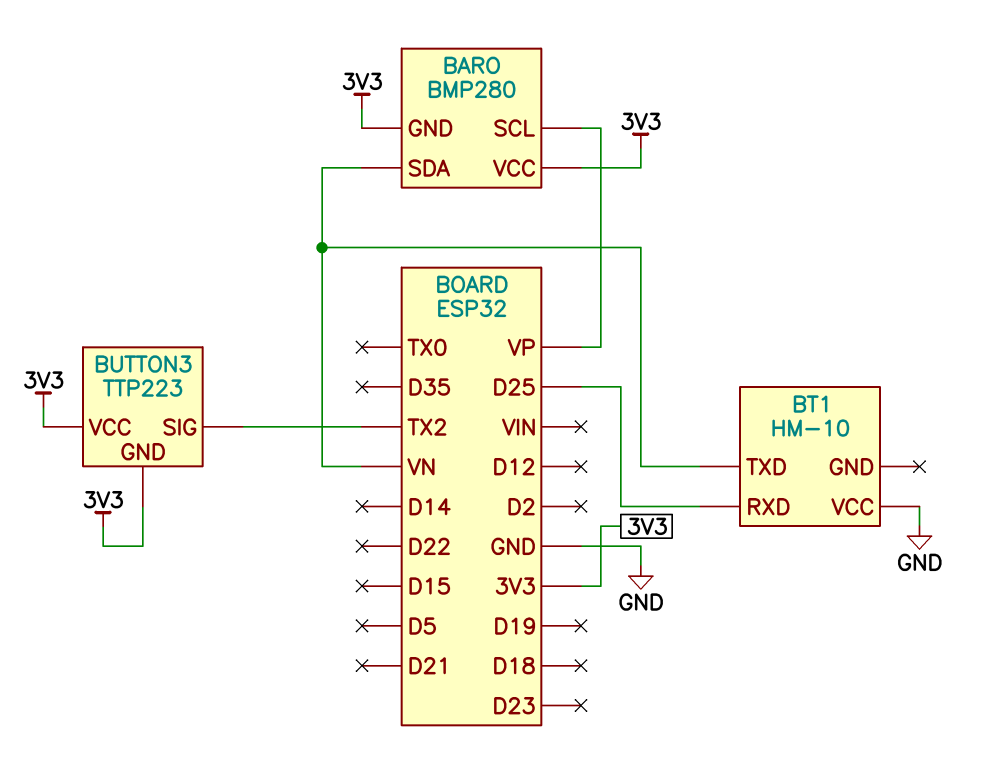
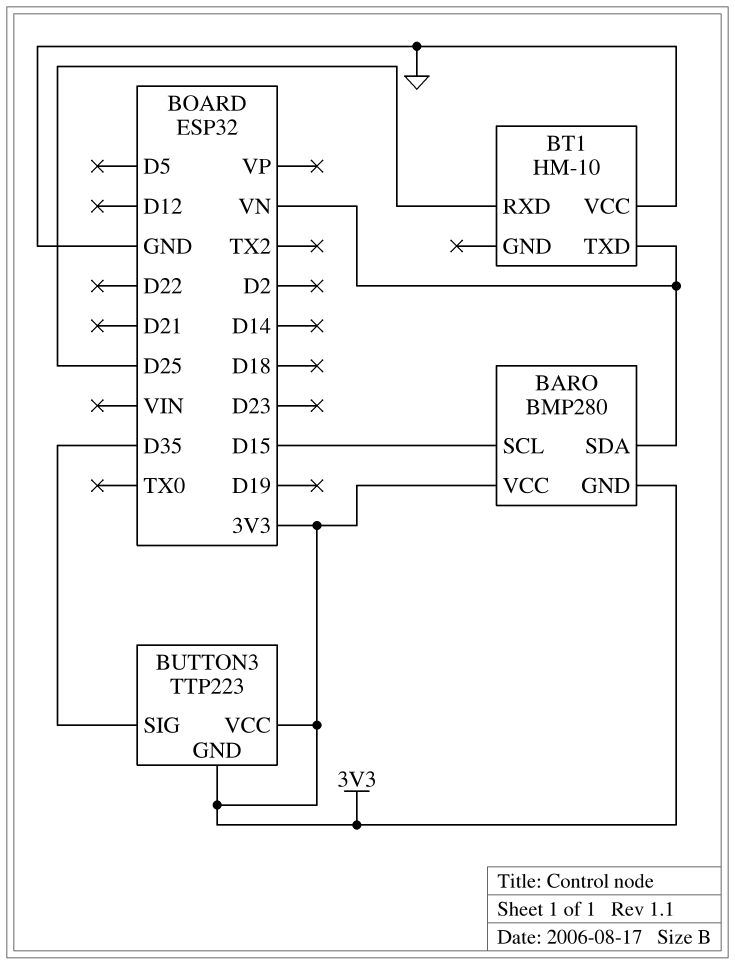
BARO pin SCL: VP -> D15
BUTTON3 pin SIG: TX2 -> D35

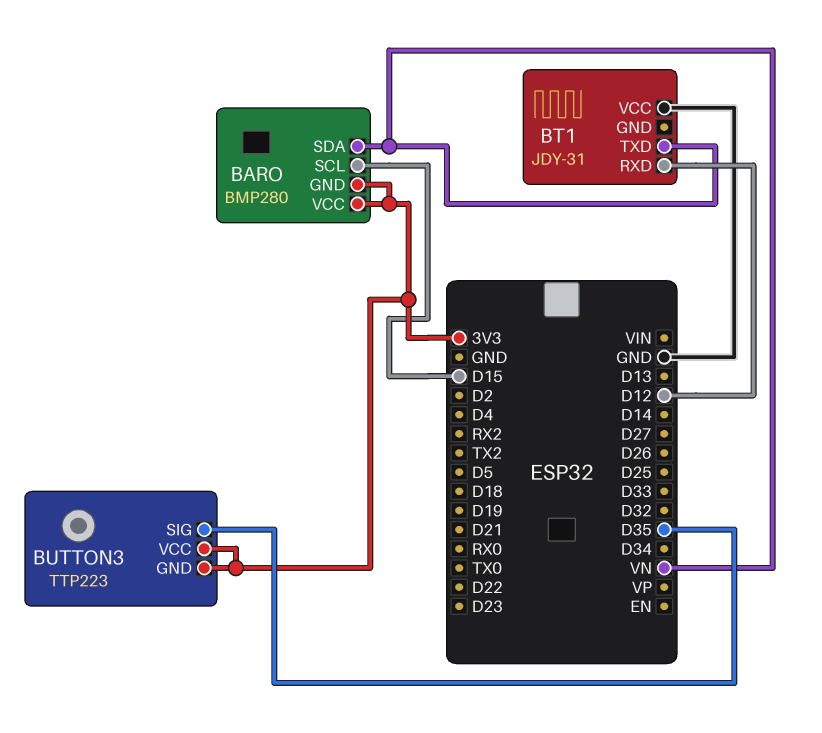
BT1: HM-10 -> JDY-31
BT1 pin RXD: D25 -> D12

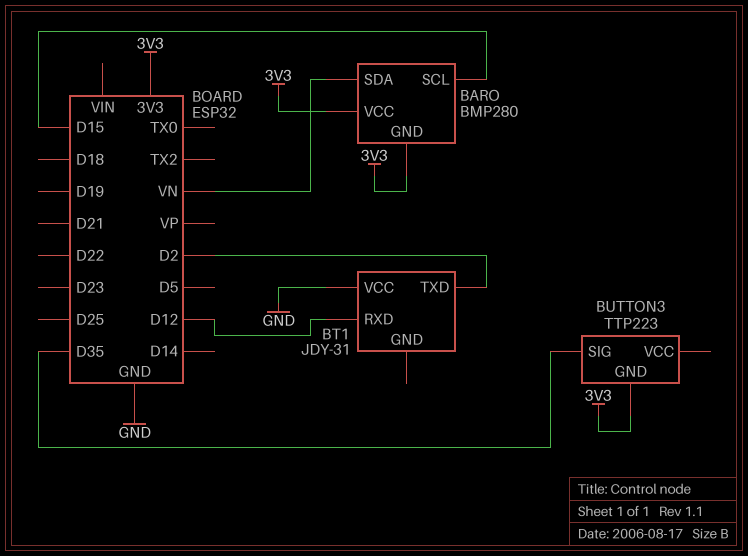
BT1 pin TXD: VN -> D2
BUTTON3 pin VCC: 3V3 -> none

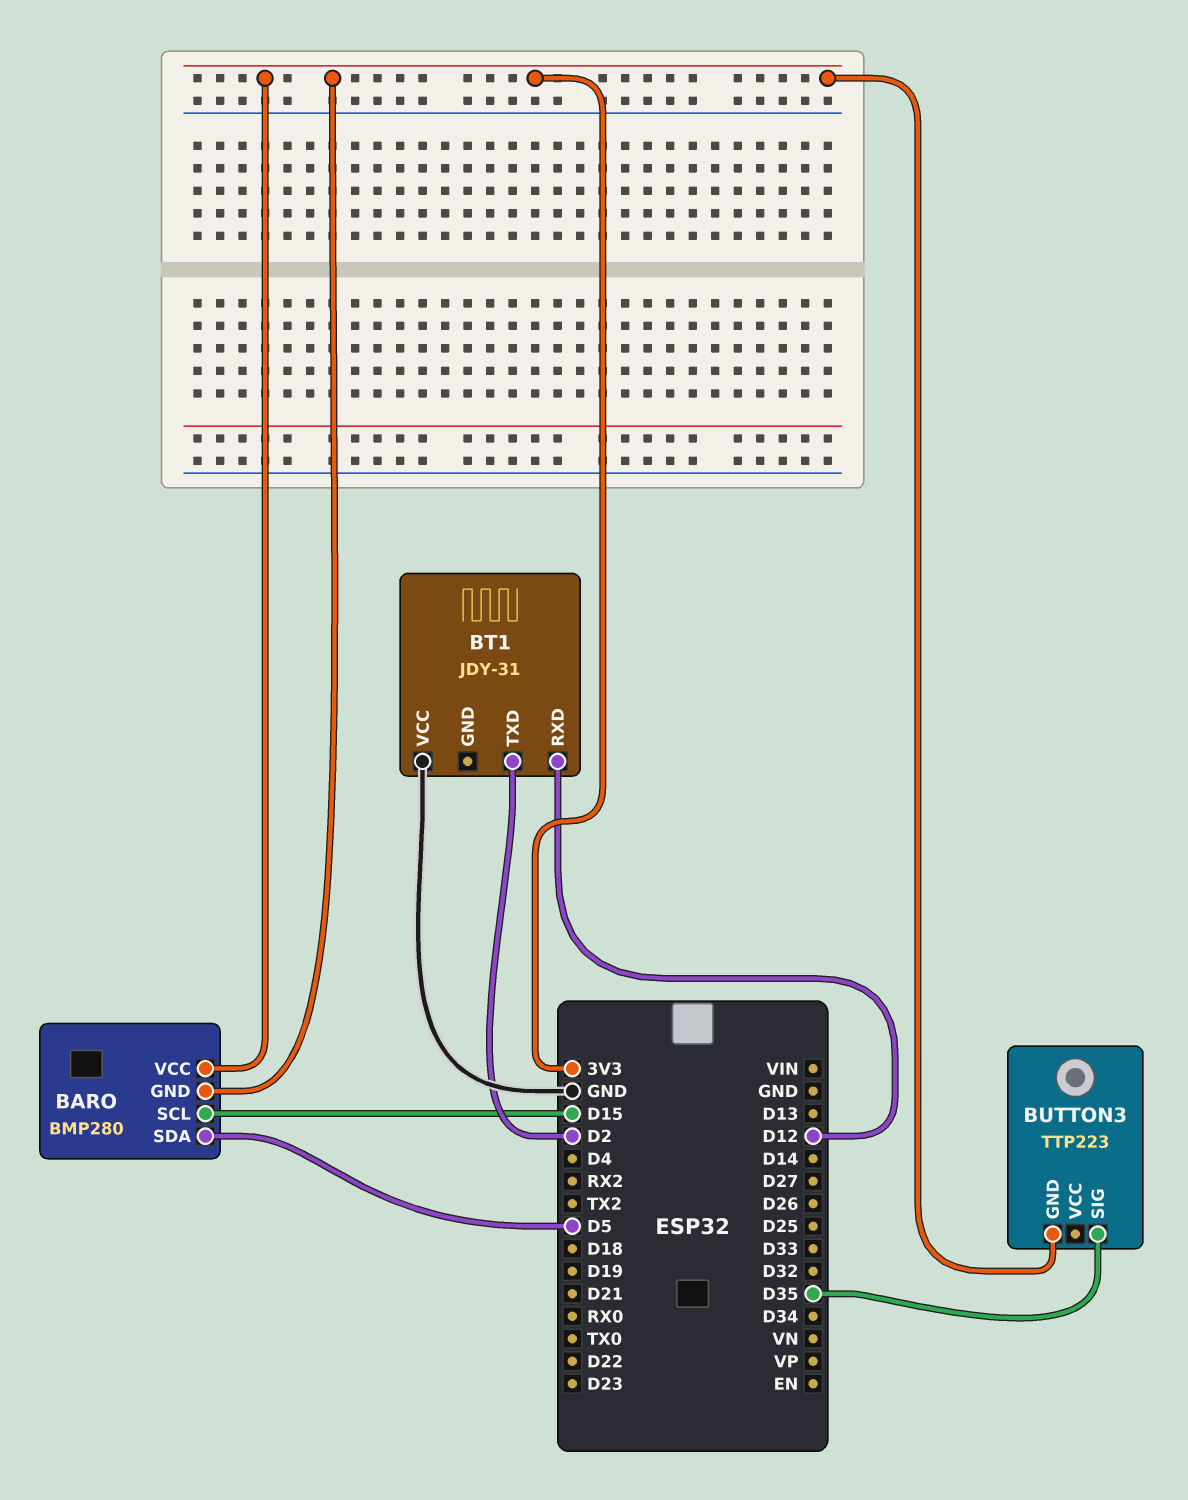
BARO pin SDA: VN -> D5

